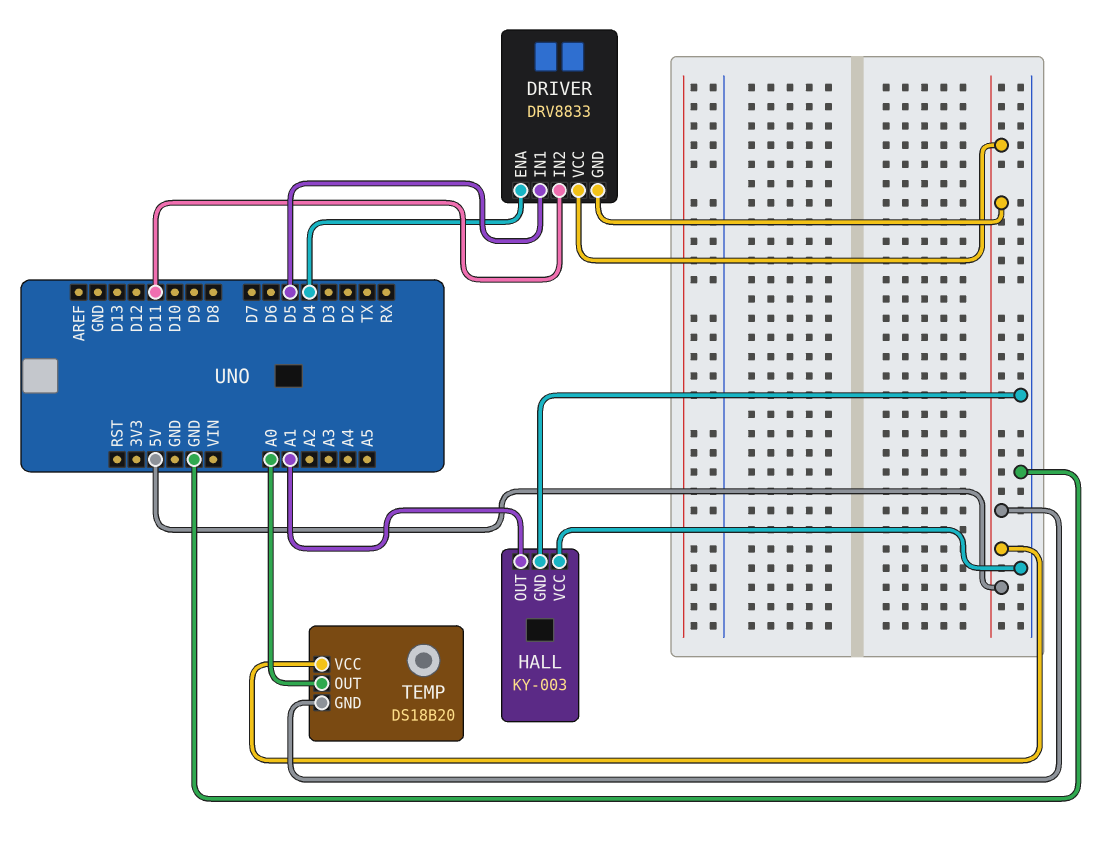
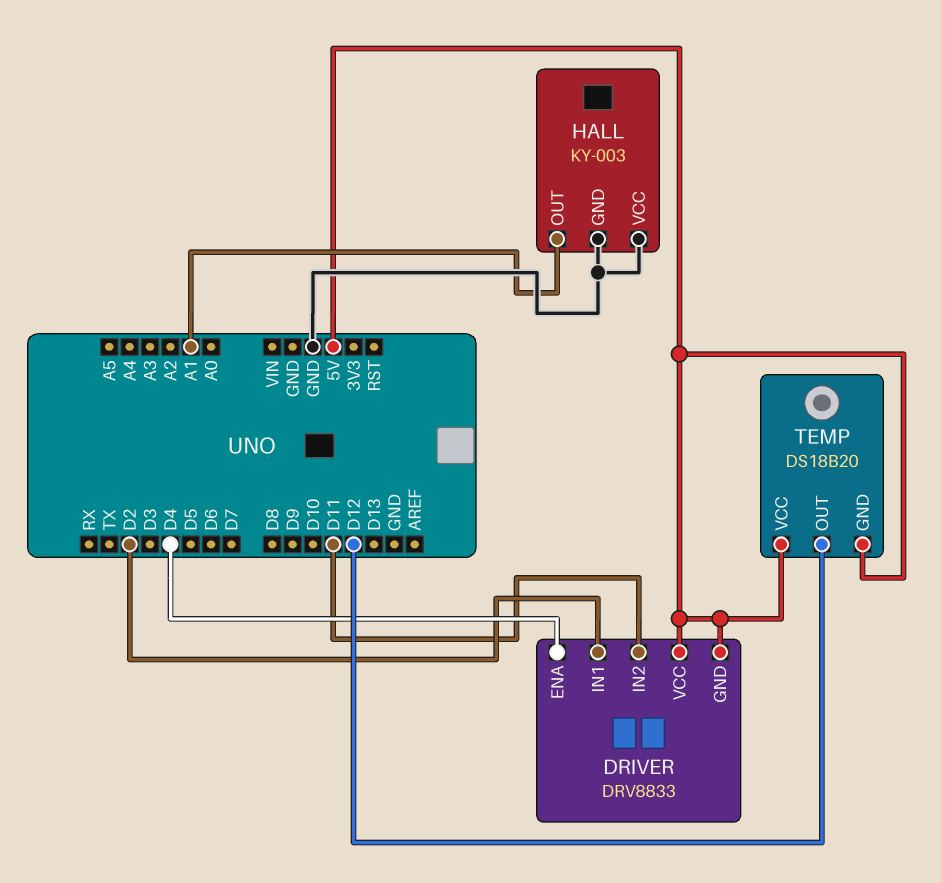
DRIVER pin IN1: D5 -> D2
TEMP pin OUT: A0 -> D12

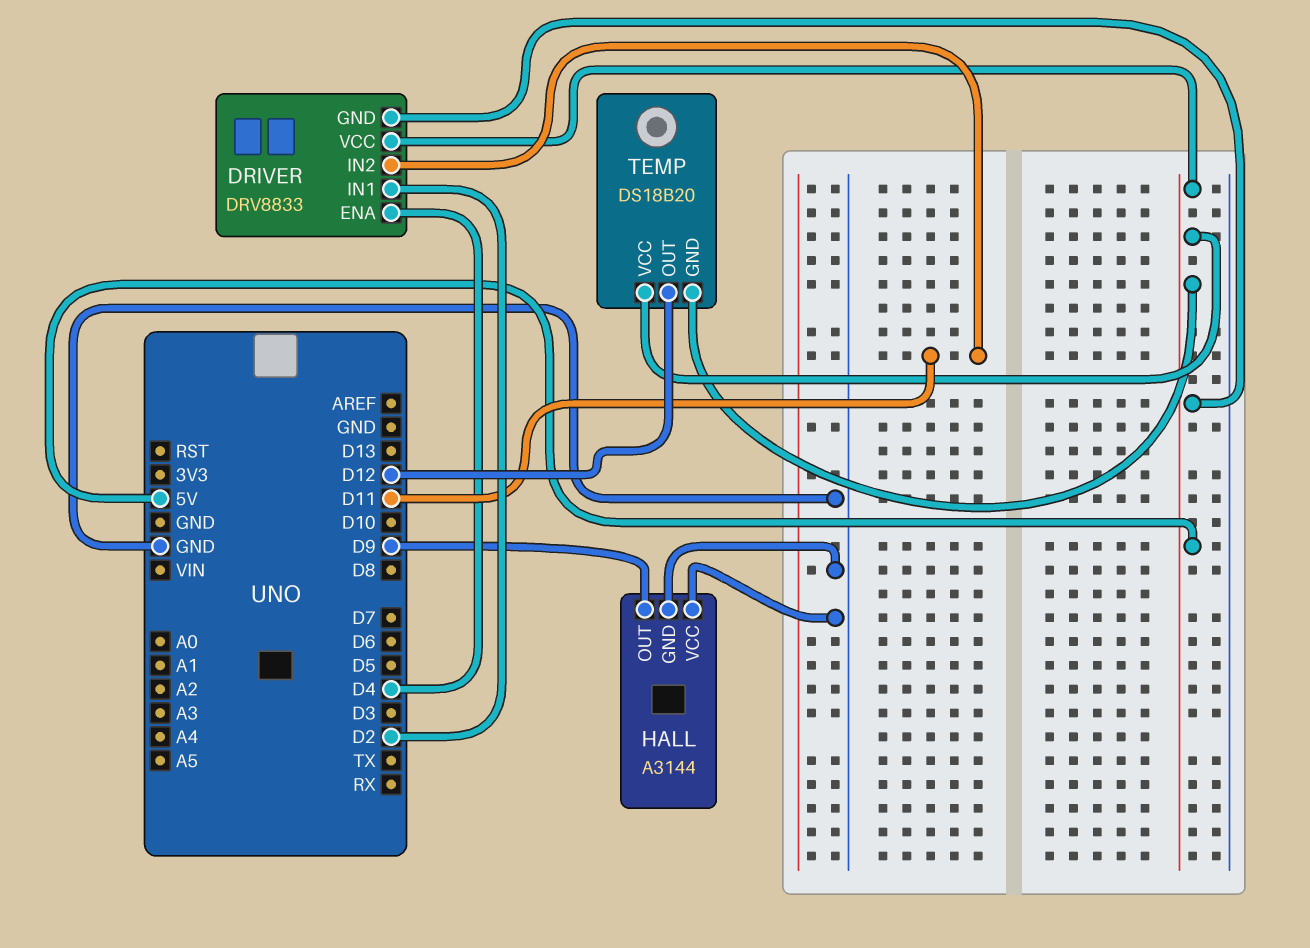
HALL: KY-003 -> A3144
HALL pin OUT: A1 -> D9

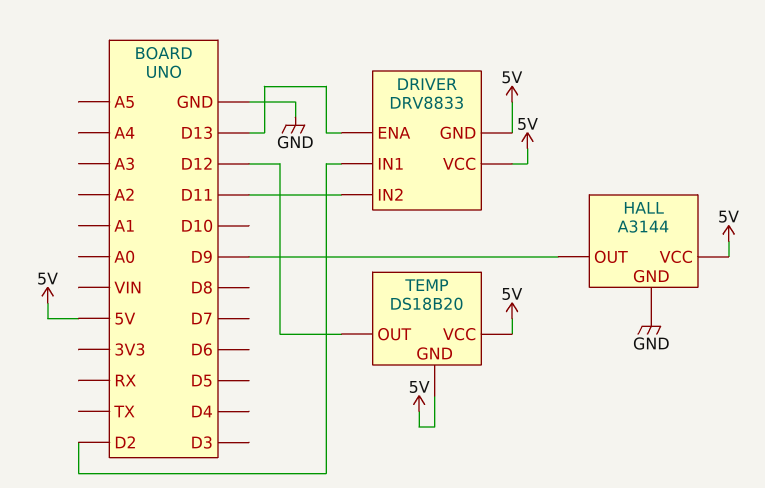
DRIVER pin ENA: D4 -> D13
HALL pin VCC: GND -> 5V

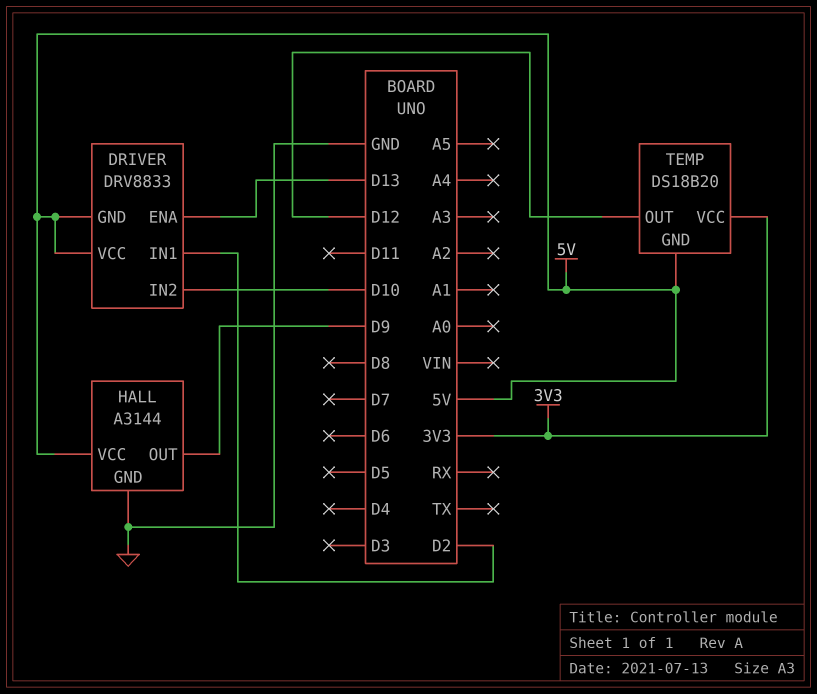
DRIVER pin IN2: D11 -> D10
TEMP pin VCC: 5V -> 3V3

